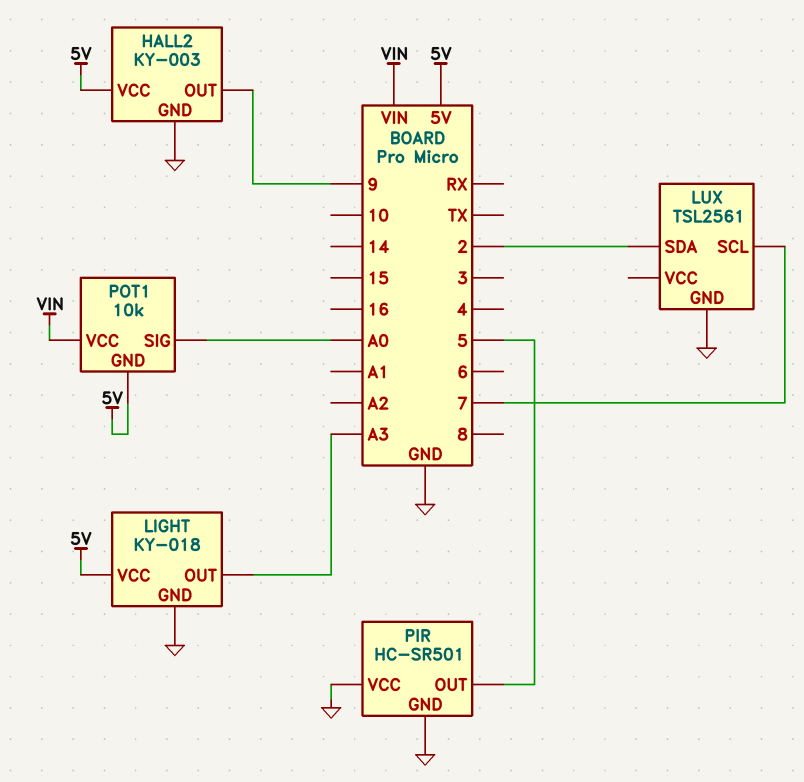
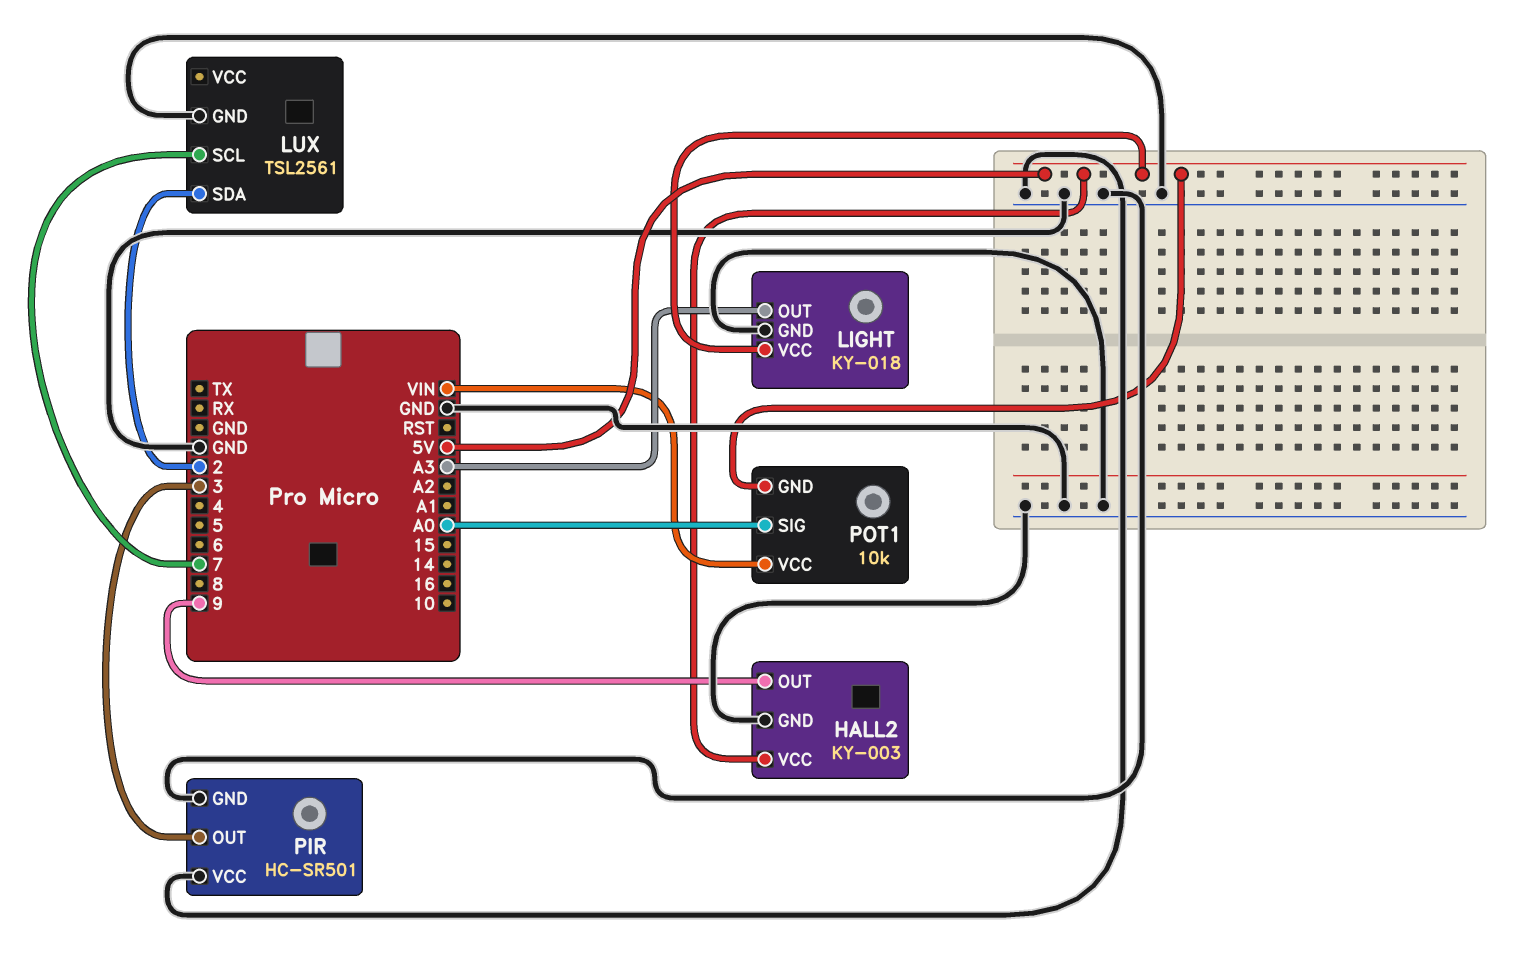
PIR pin OUT: 5 -> 3

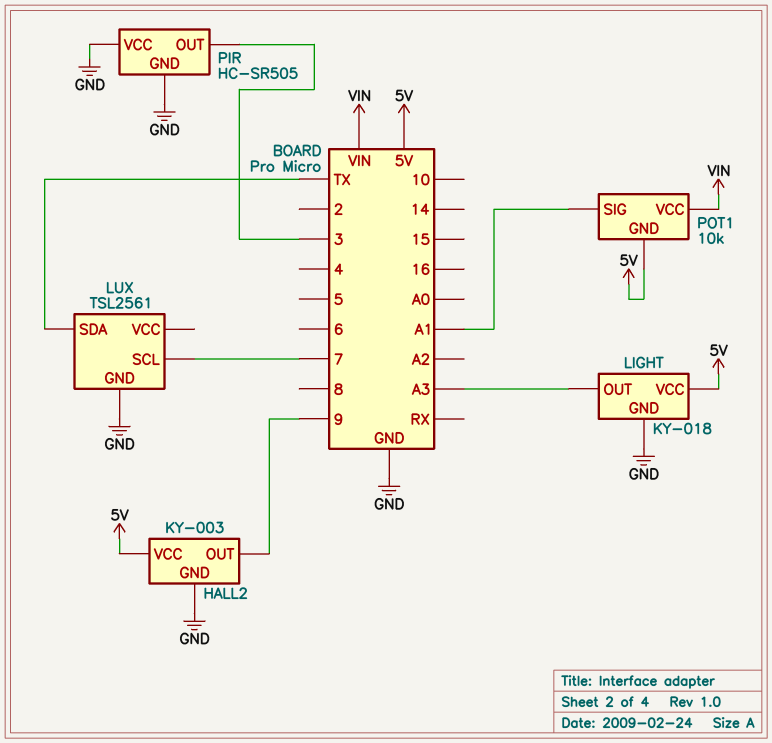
LUX pin SDA: 2 -> TX
PIR: HC-SR501 -> HC-SR505
POT1 pin SIG: A0 -> A1

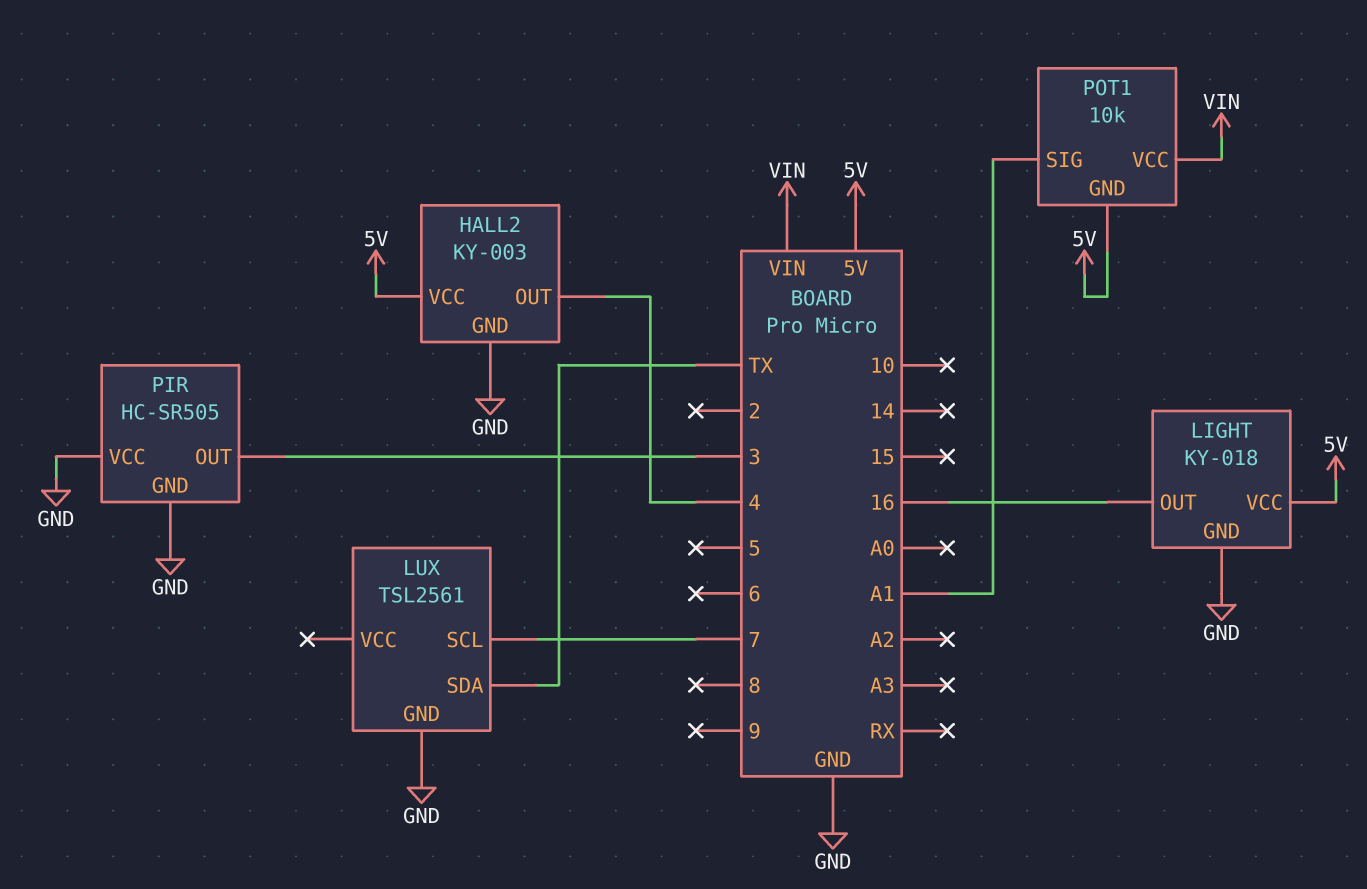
HALL2 pin OUT: 9 -> 4
LIGHT pin OUT: A3 -> 16

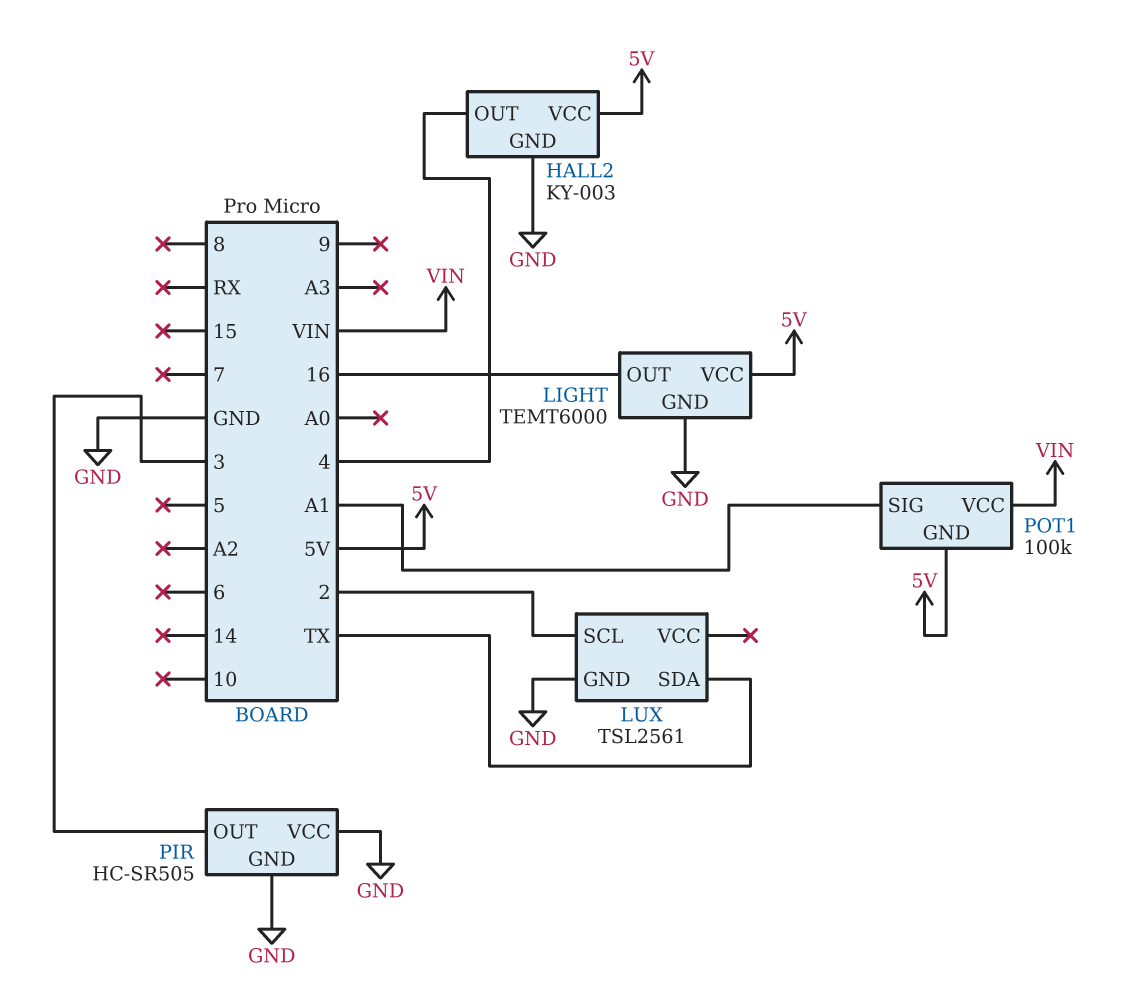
LIGHT: KY-018 -> TEMT6000
LUX pin SCL: 7 -> 2
POT1: 10k -> 100k

